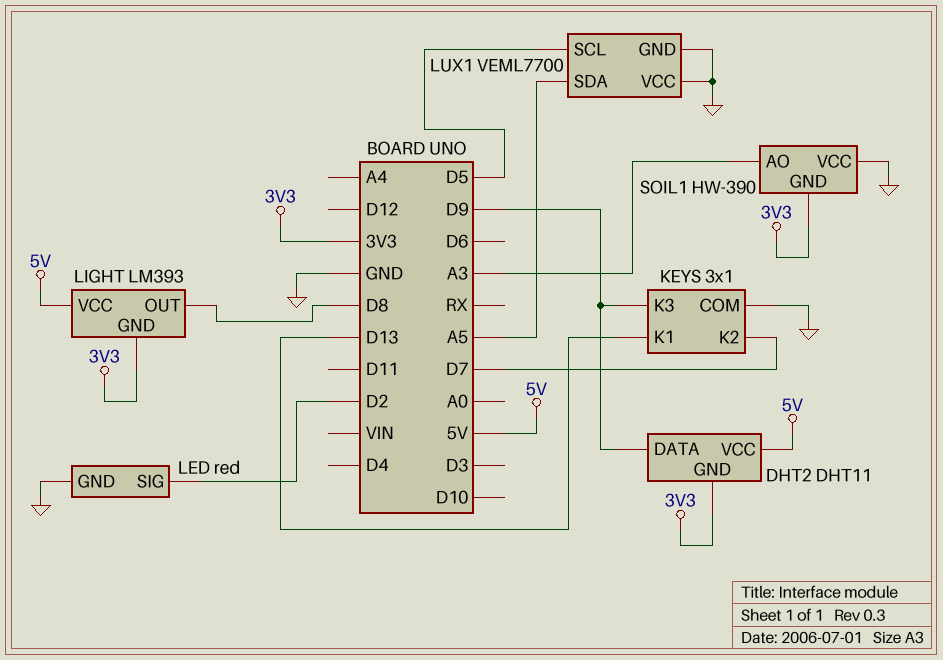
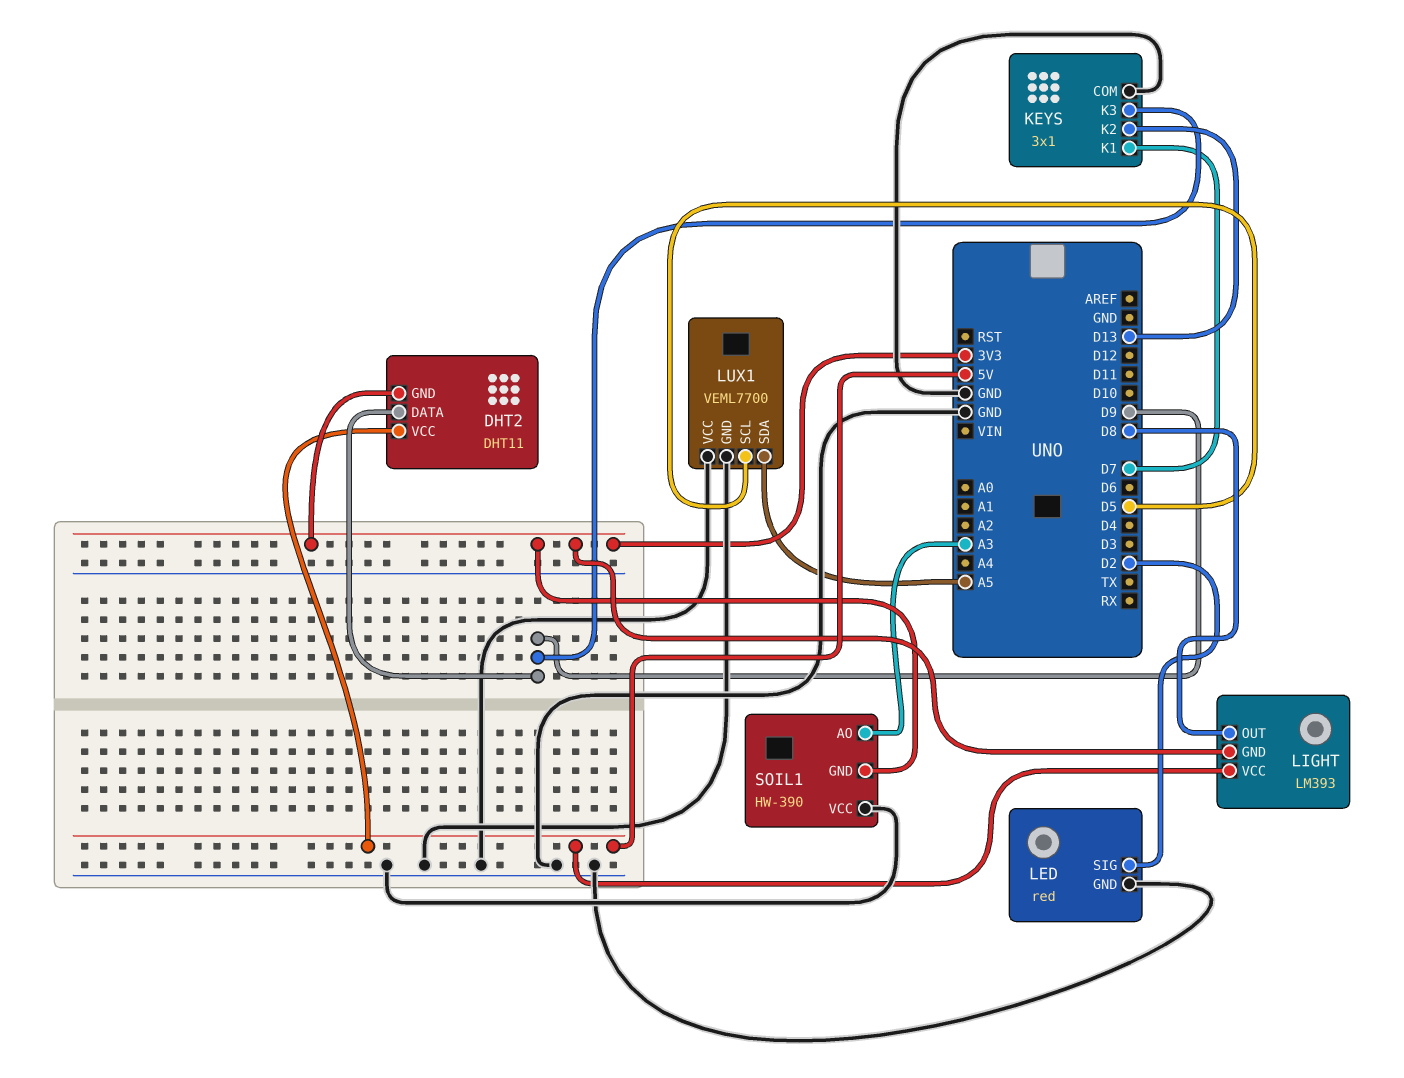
KEYS pin K1: D13 -> D7
KEYS pin K2: D7 -> D13

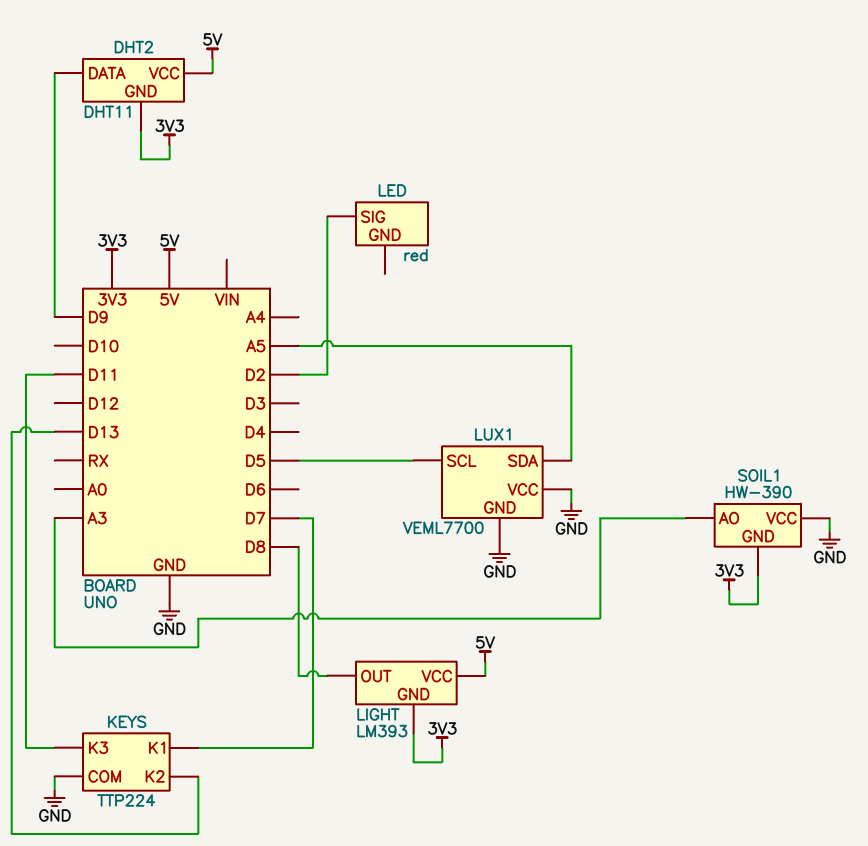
KEYS: 3x1 -> TTP224
KEYS pin K3: D9 -> D11
LED pin GND: GND -> none

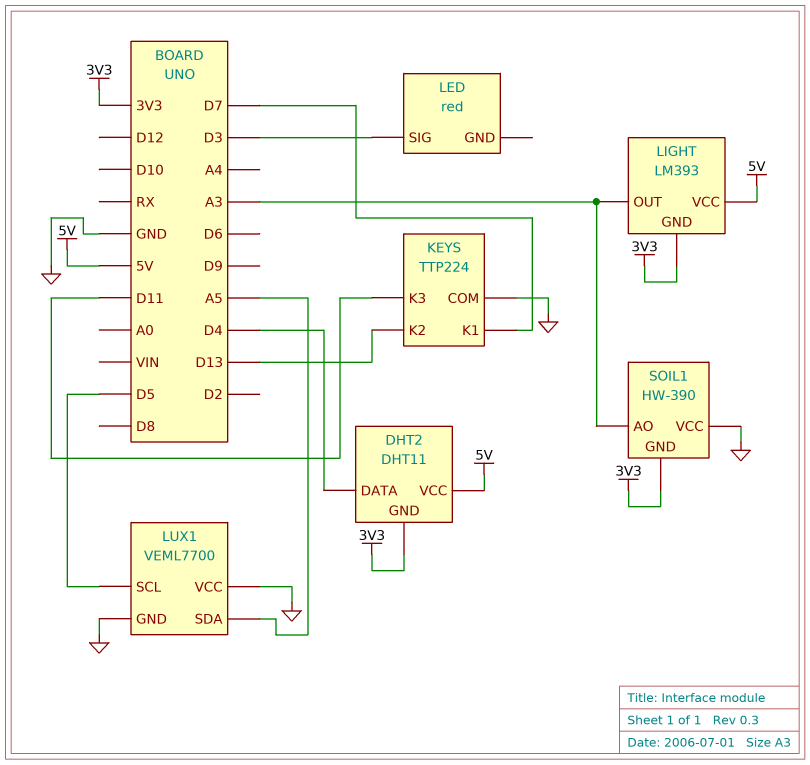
DHT2 pin DATA: D9 -> D4
LED pin SIG: D2 -> D3
LIGHT pin OUT: D8 -> A3

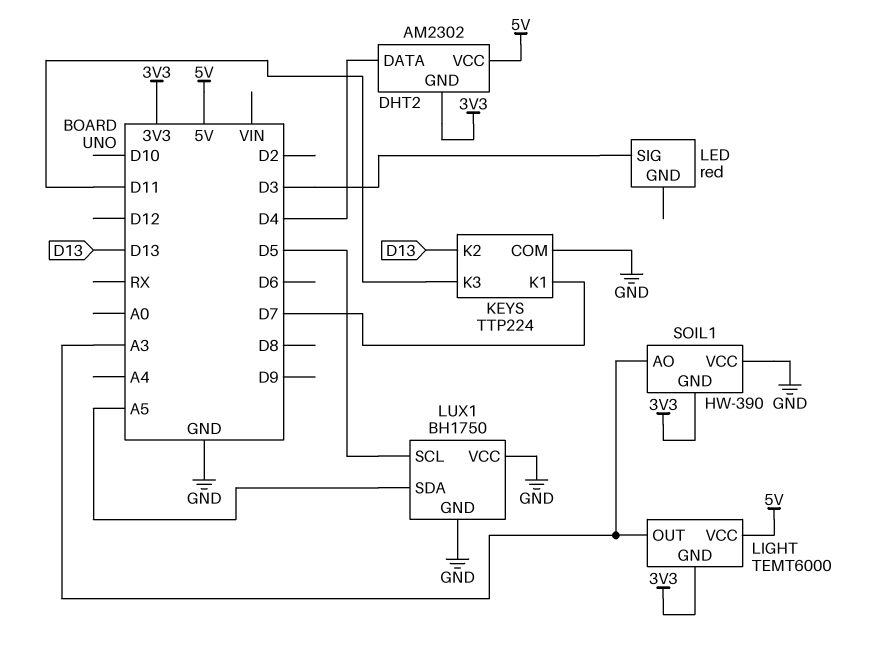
DHT2: DHT11 -> AM2302
LIGHT: LM393 -> TEMT6000
LUX1: VEML7700 -> BH1750

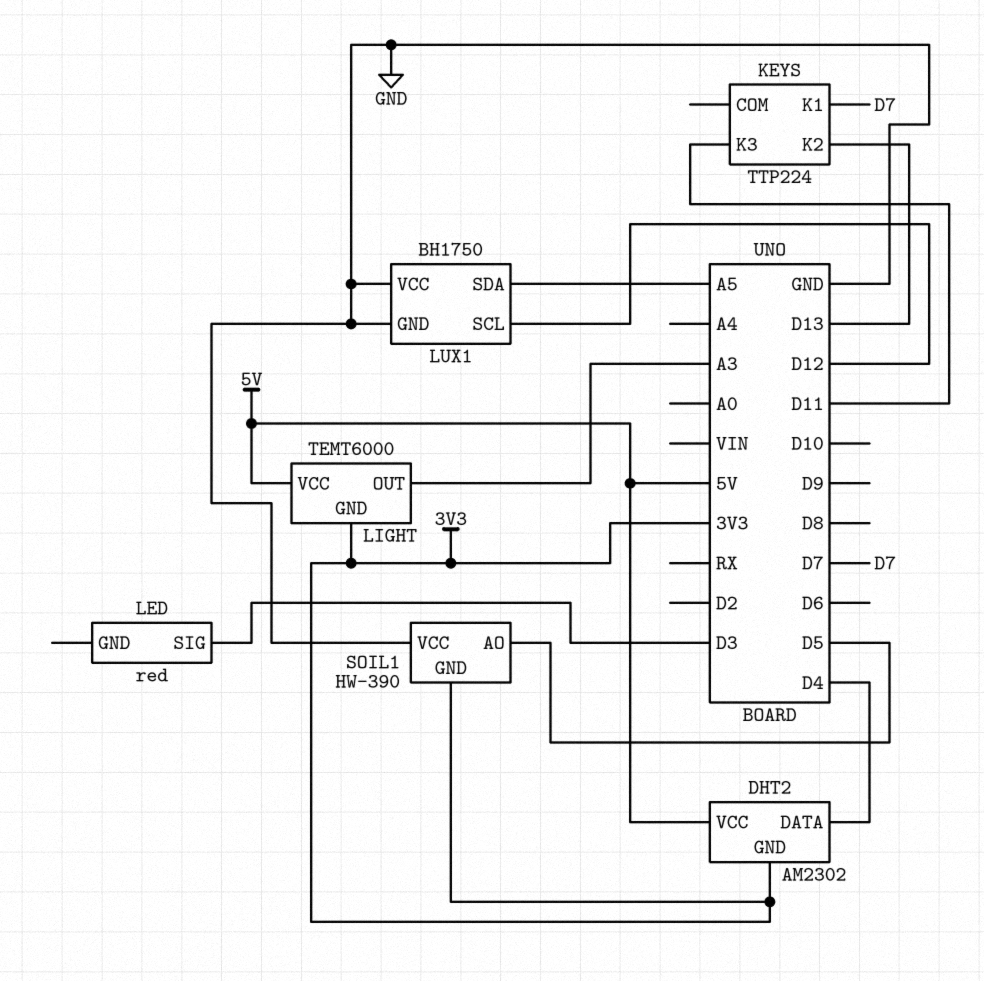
KEYS pin COM: GND -> none
LUX1 pin SCL: D5 -> D12
SOIL1 pin AO: A3 -> D5

